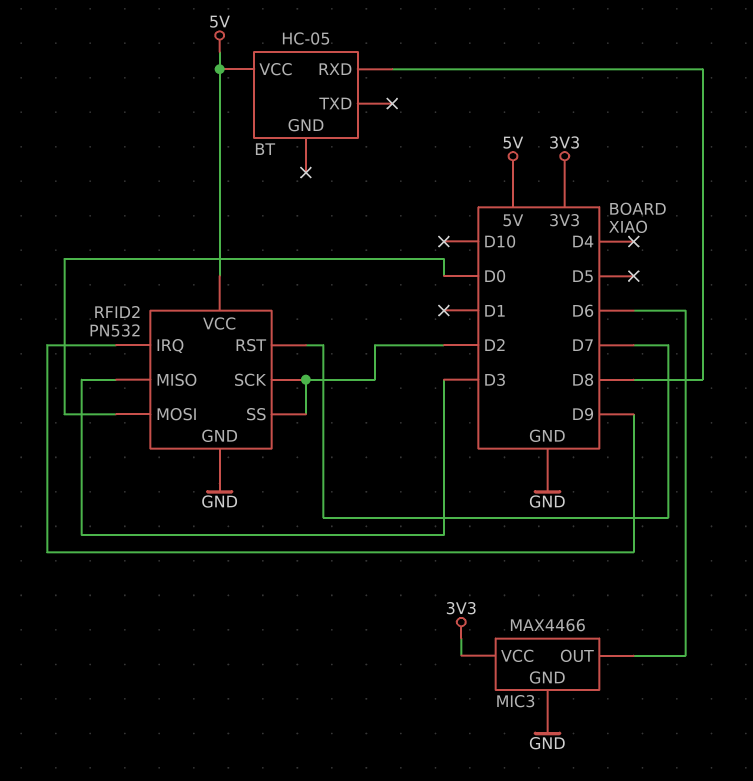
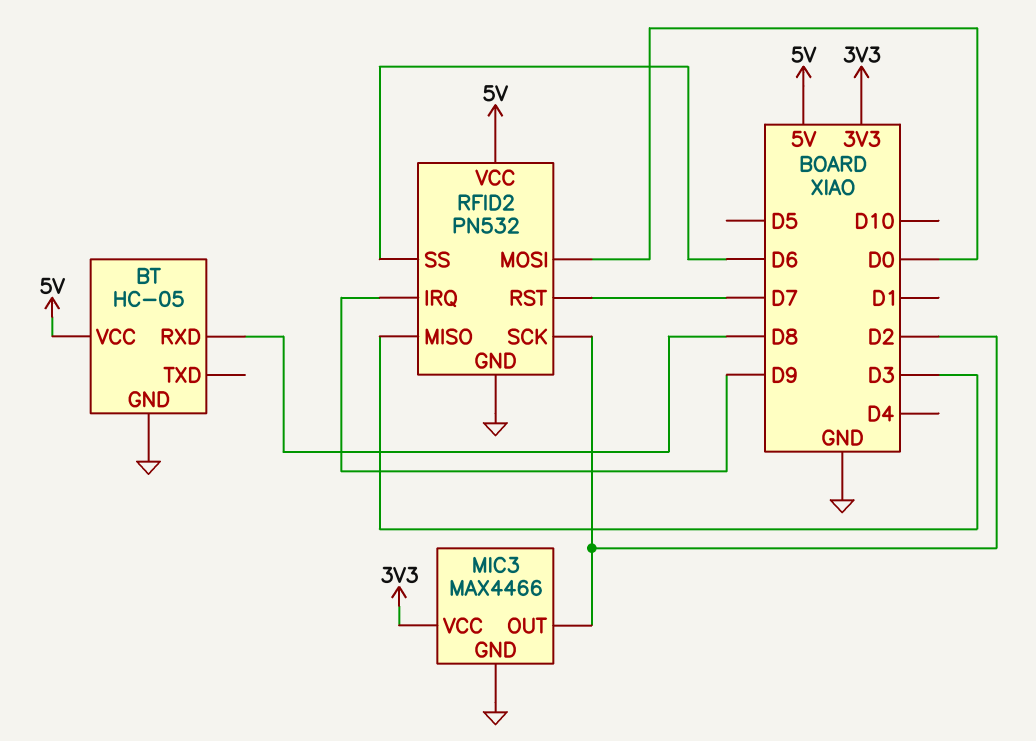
BT pin GND: none -> GND
MIC3 pin OUT: D6 -> D2
RFID2 pin SS: D2 -> D6

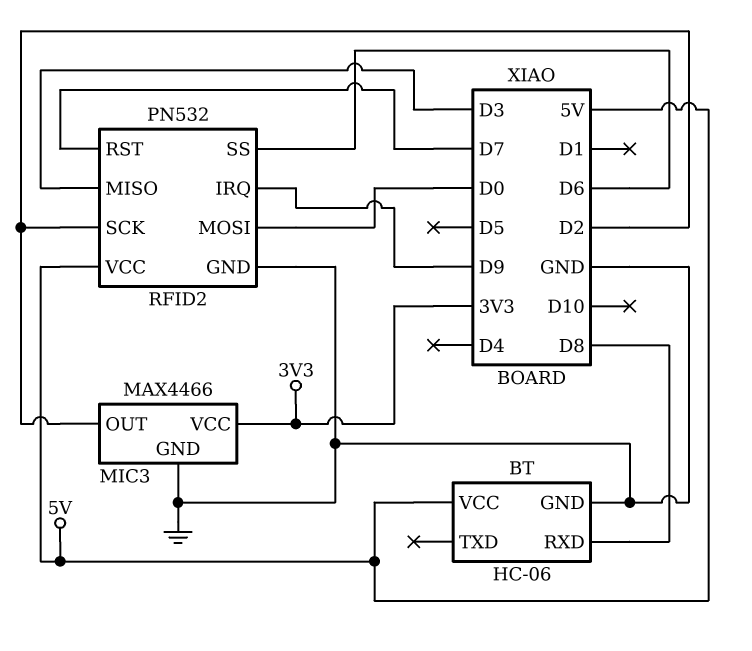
BT: HC-05 -> HC-06

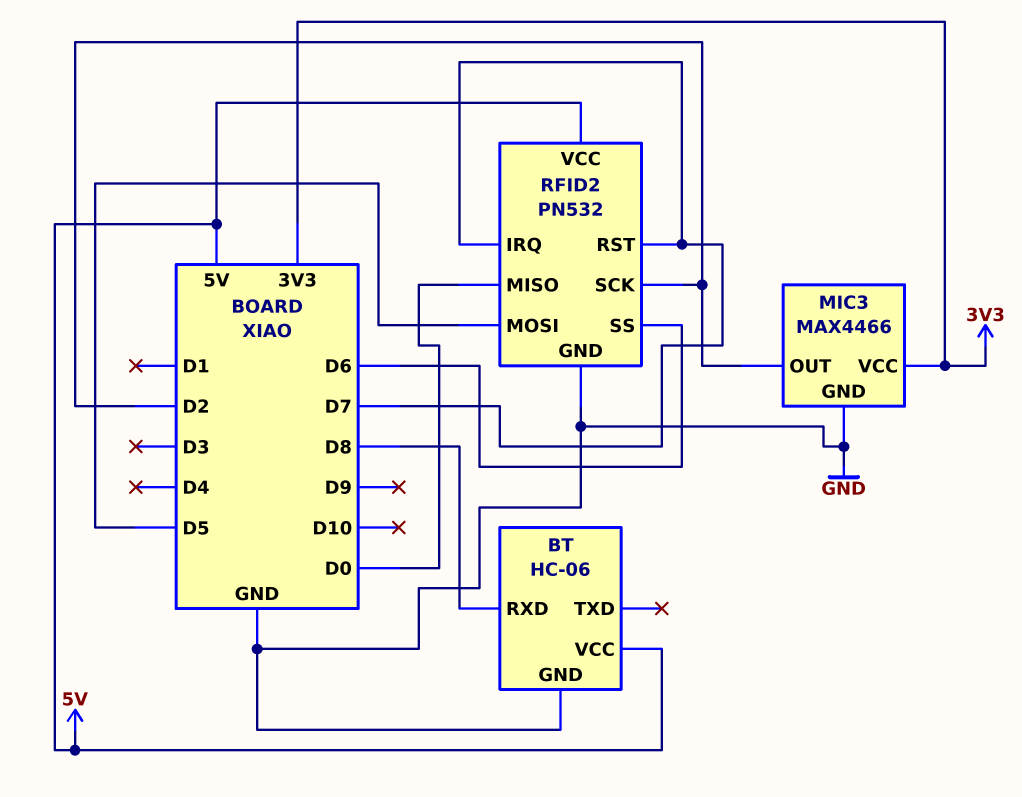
RFID2 pin IRQ: D9 -> D7
RFID2 pin MISO: D3 -> D0
RFID2 pin MOSI: D0 -> D5

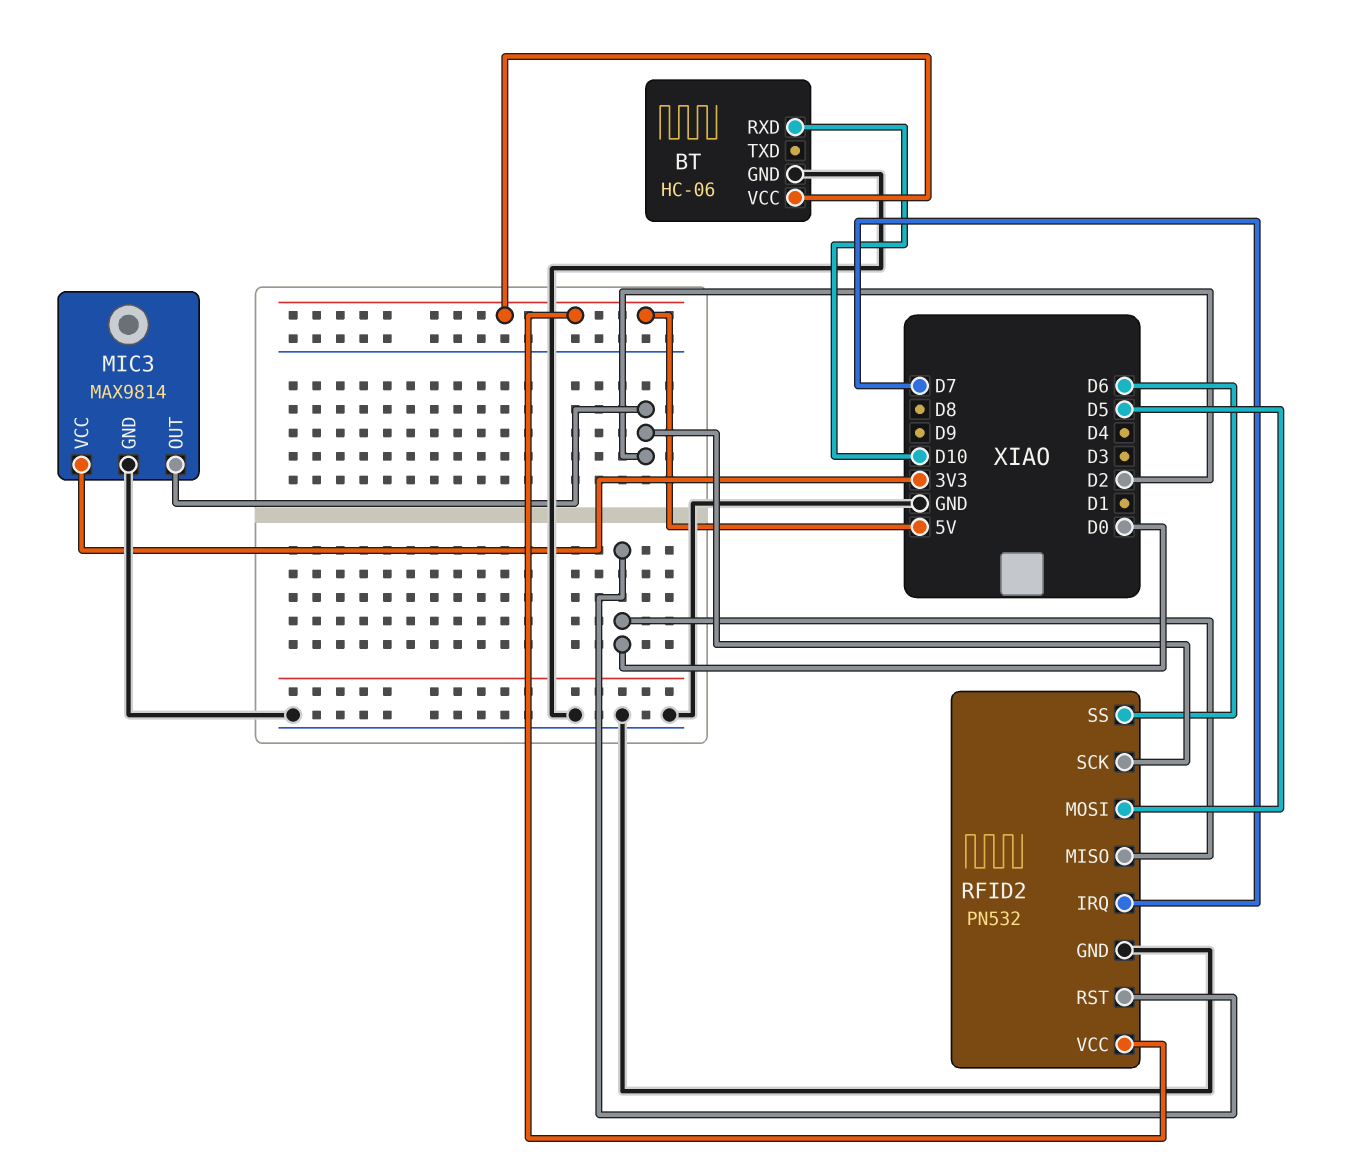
BT pin RXD: D8 -> D10
MIC3: MAX4466 -> MAX9814
RFID2 pin RST: D7 -> D0

